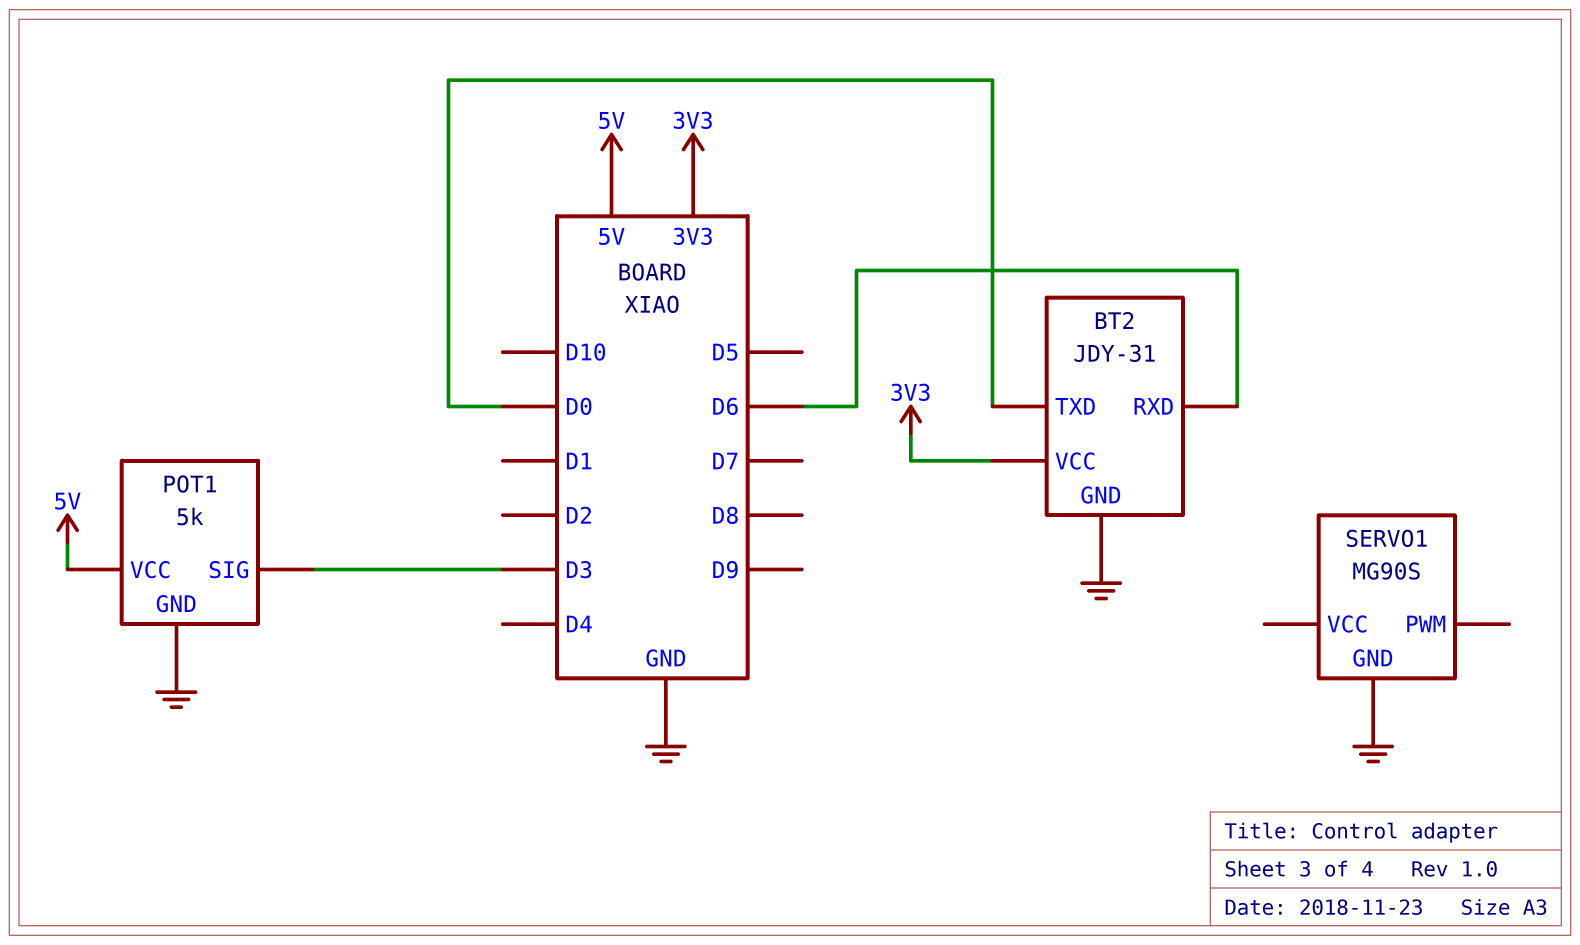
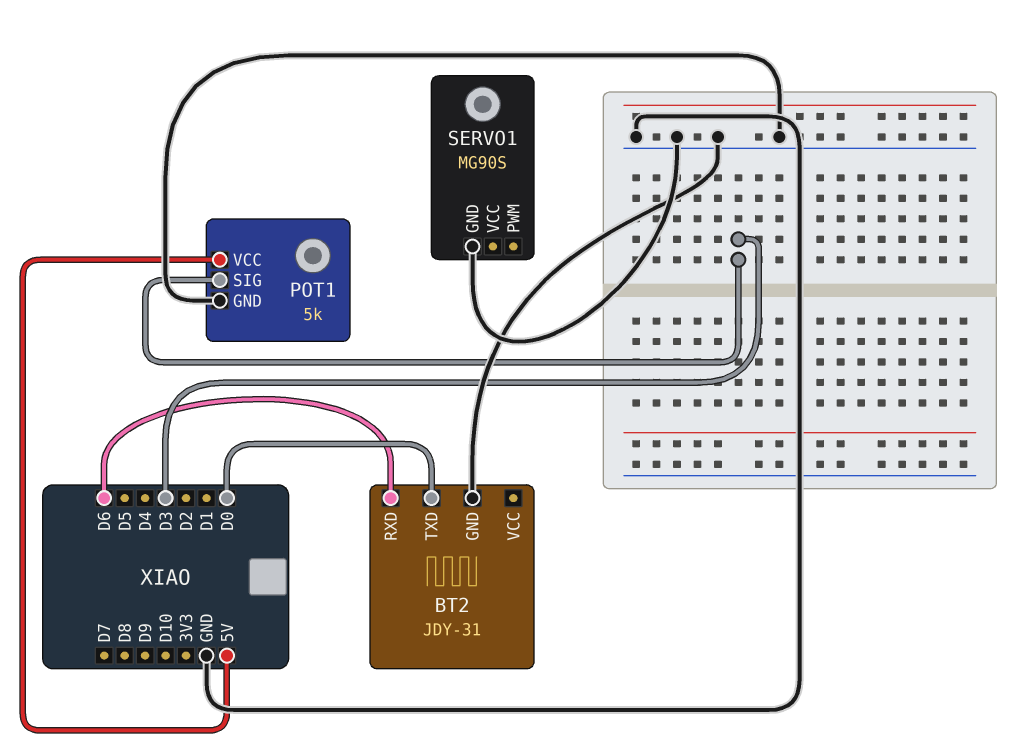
BT2 pin VCC: 3V3 -> none

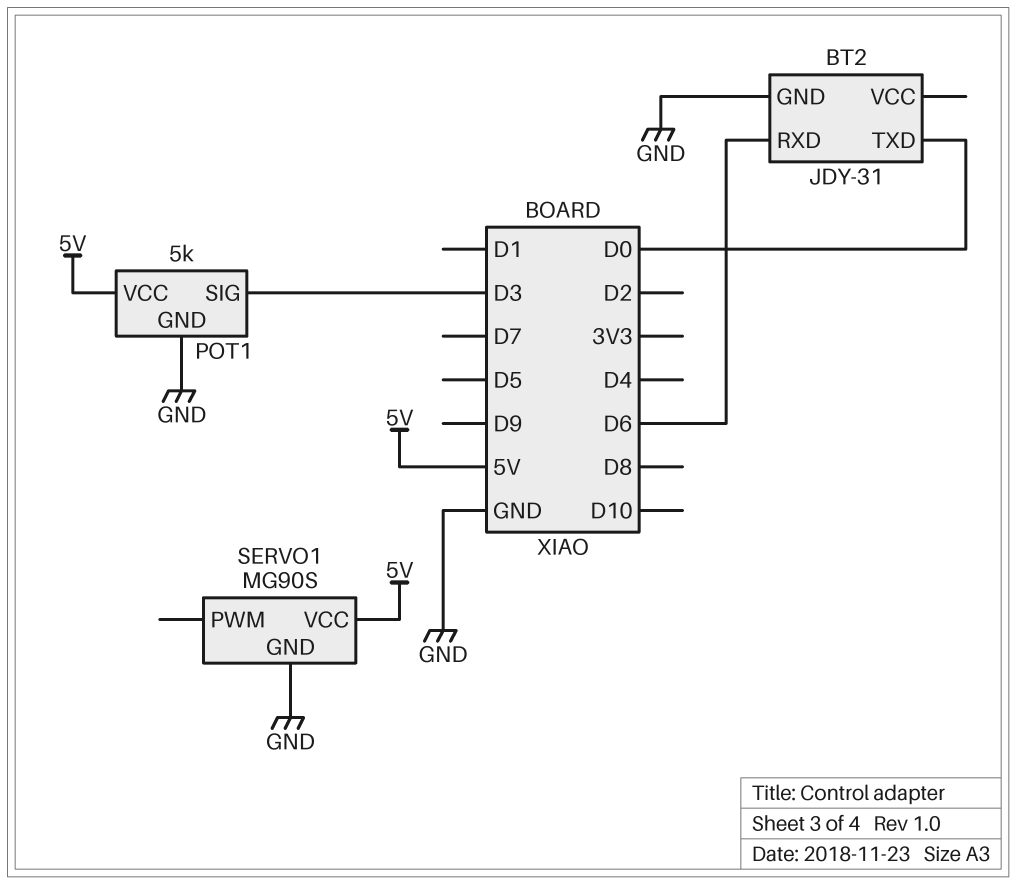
SERVO1 pin VCC: none -> 5V

